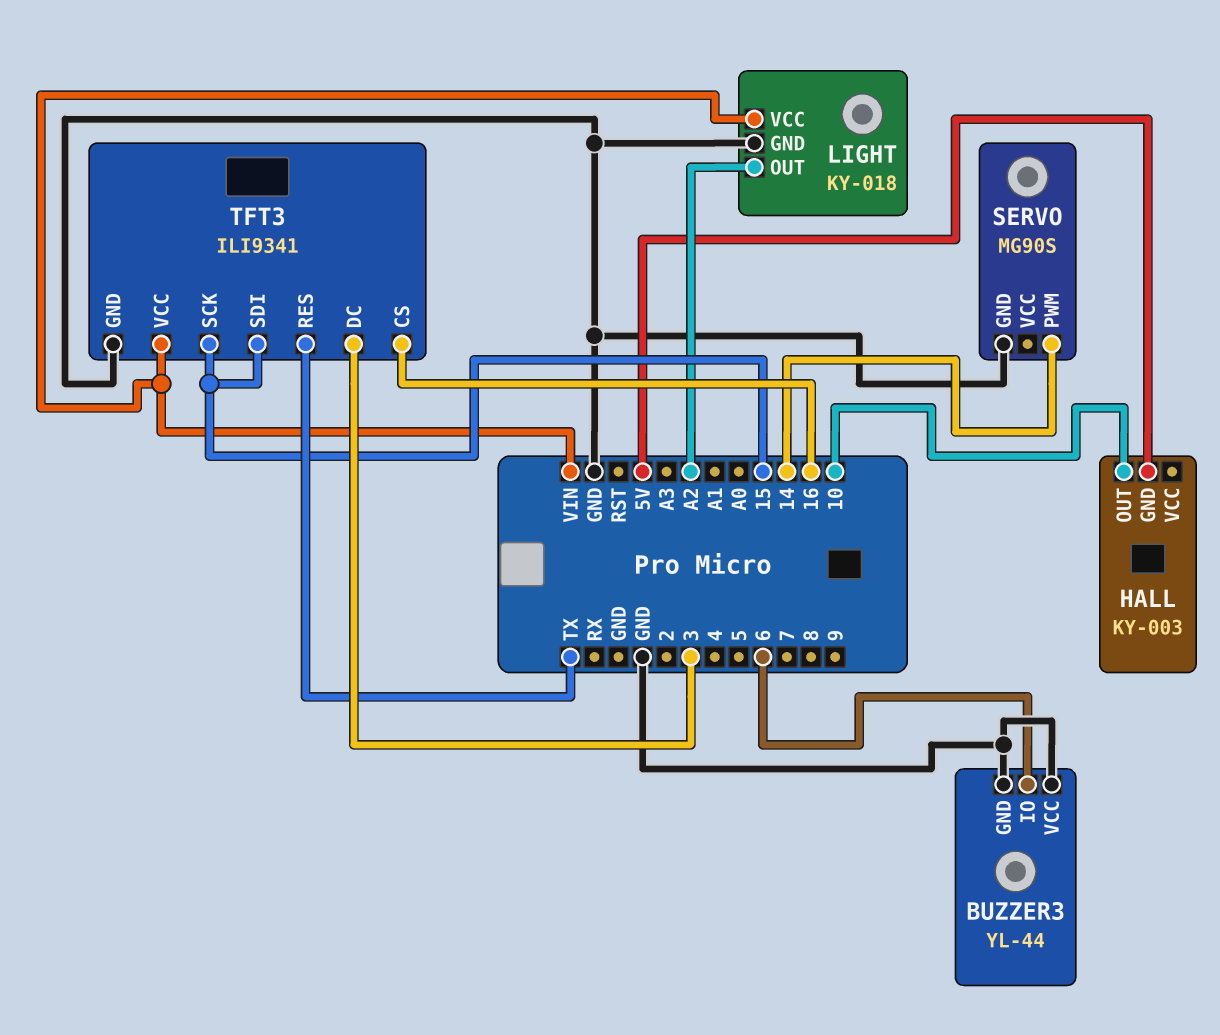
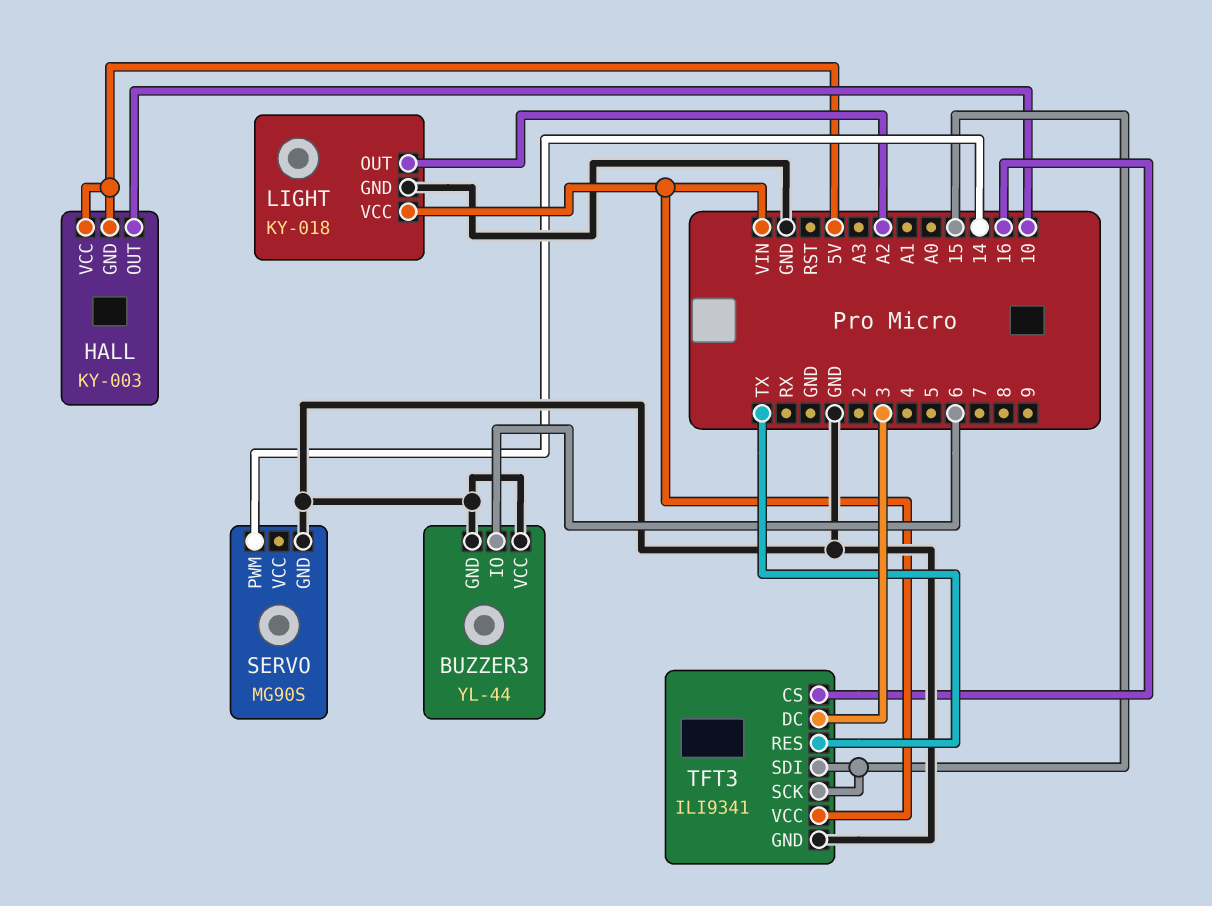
HALL pin VCC: none -> 5V

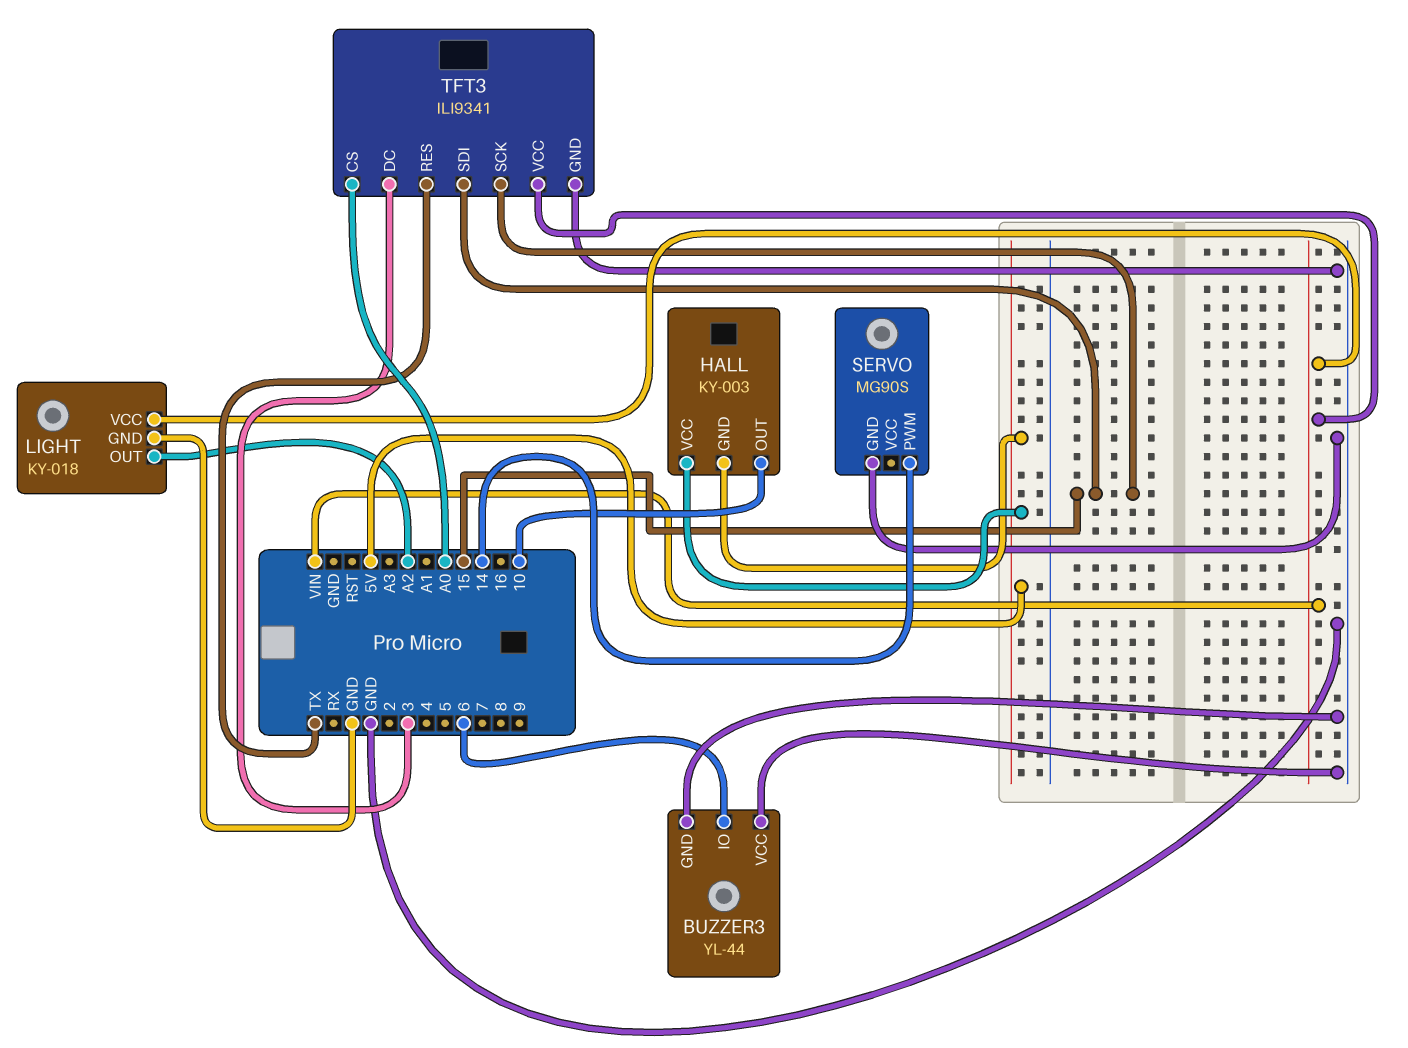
TFT3 pin CS: 16 -> A0

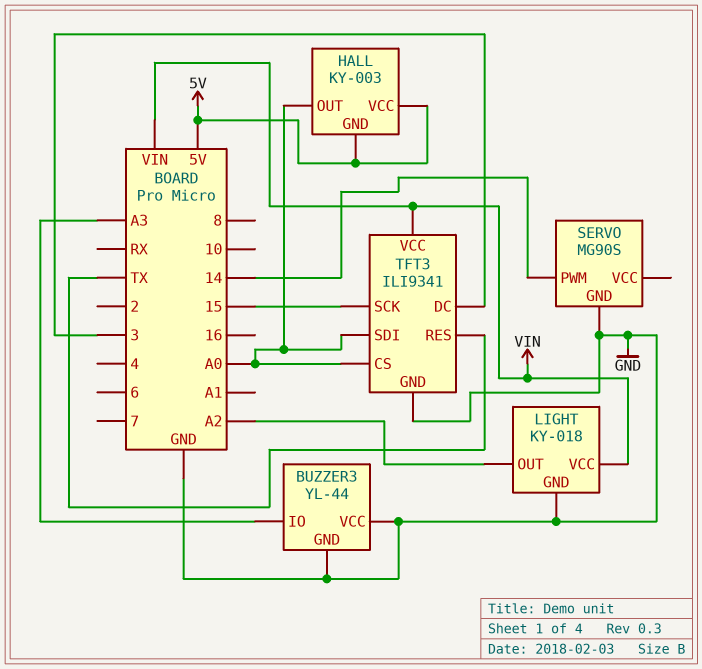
BUZZER3 pin IO: 6 -> A3
HALL pin OUT: 10 -> A0
TFT3 pin SDI: 15 -> A0

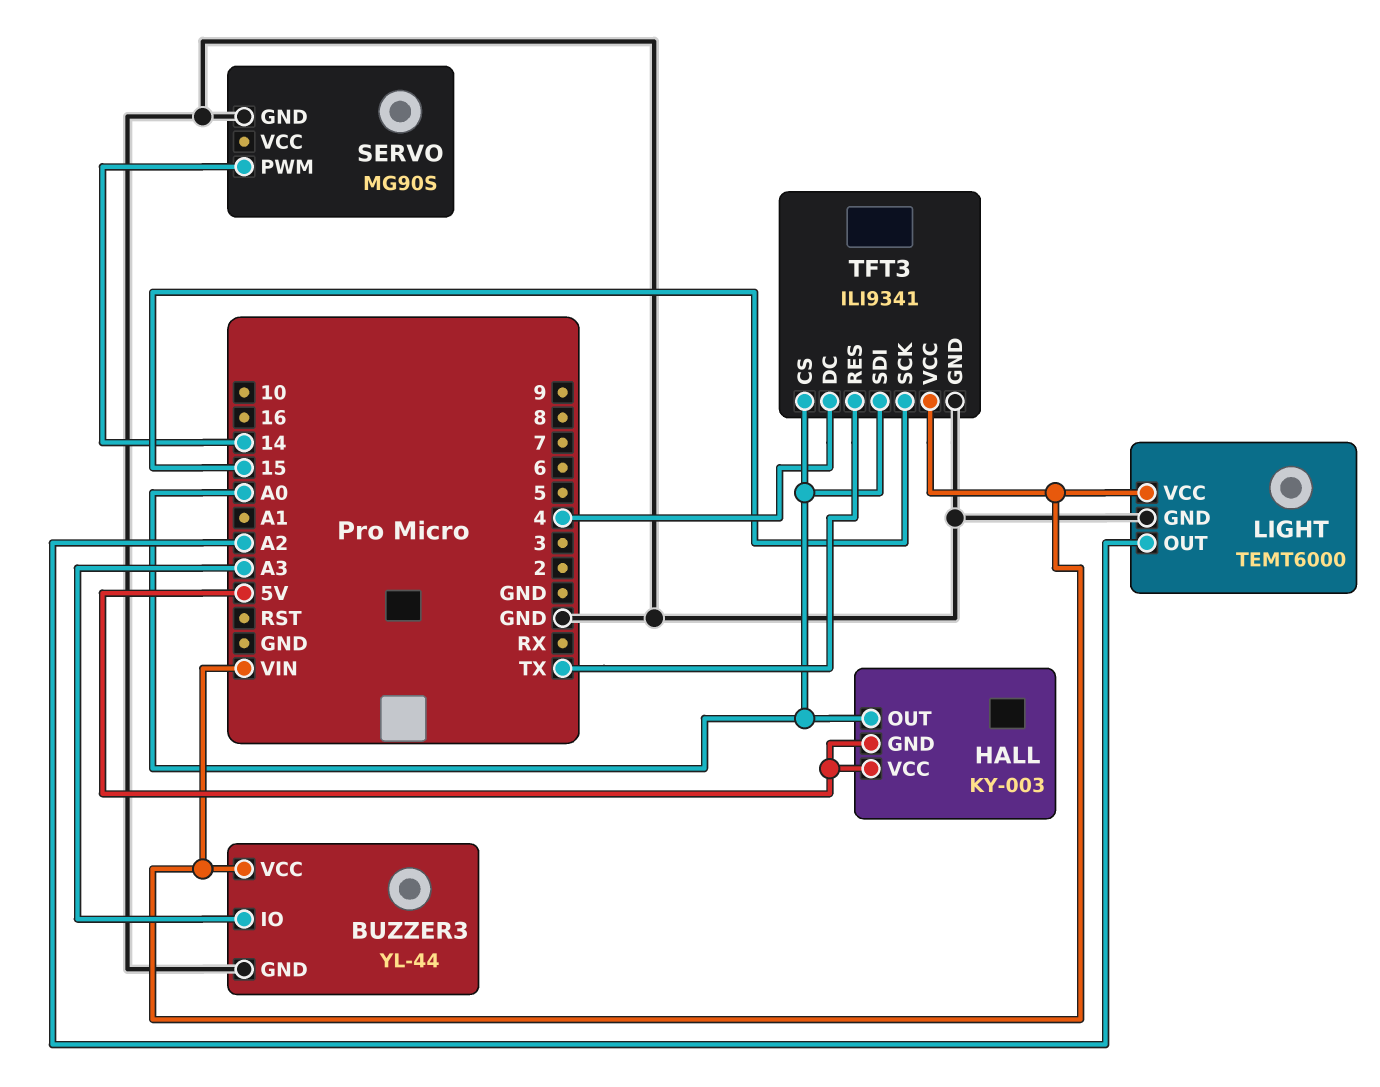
BUZZER3 pin VCC: GND -> VIN
LIGHT: KY-018 -> TEMT6000
TFT3 pin DC: 3 -> 4

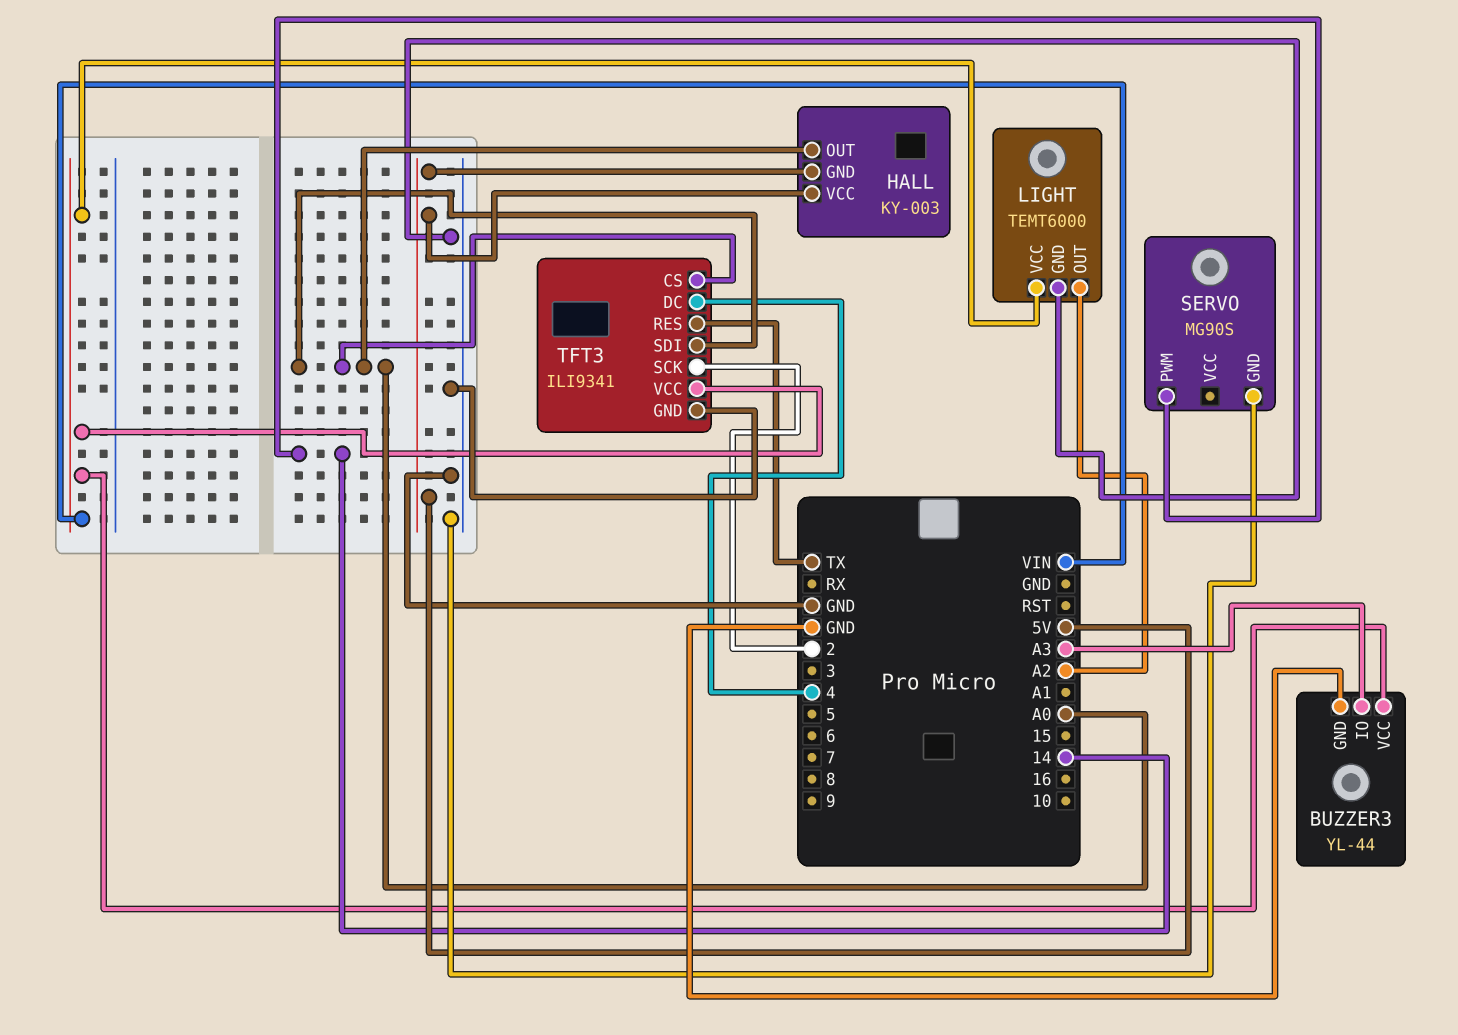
TFT3 pin SCK: 15 -> 2

